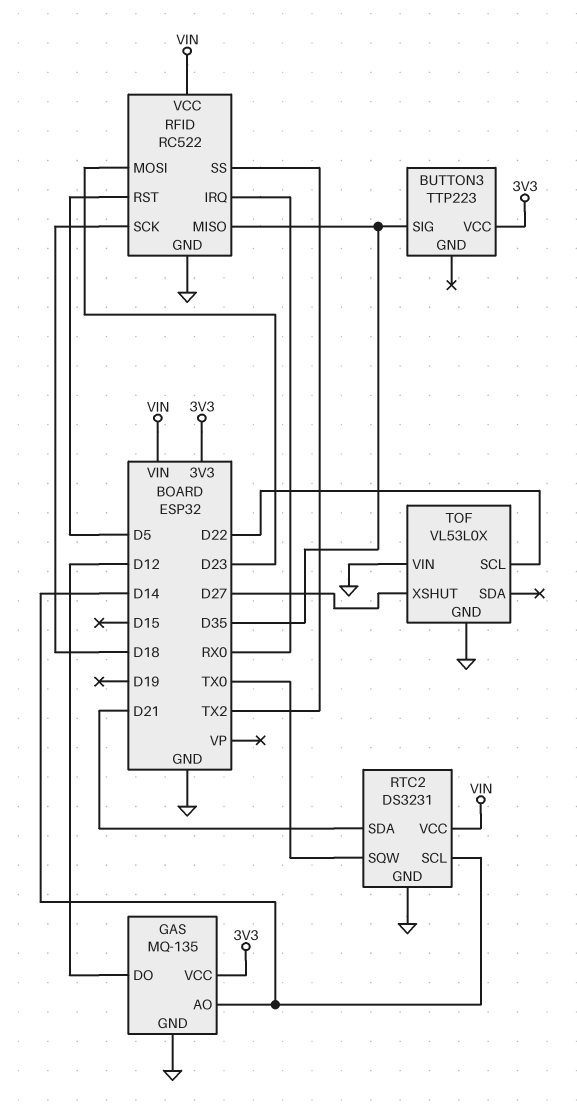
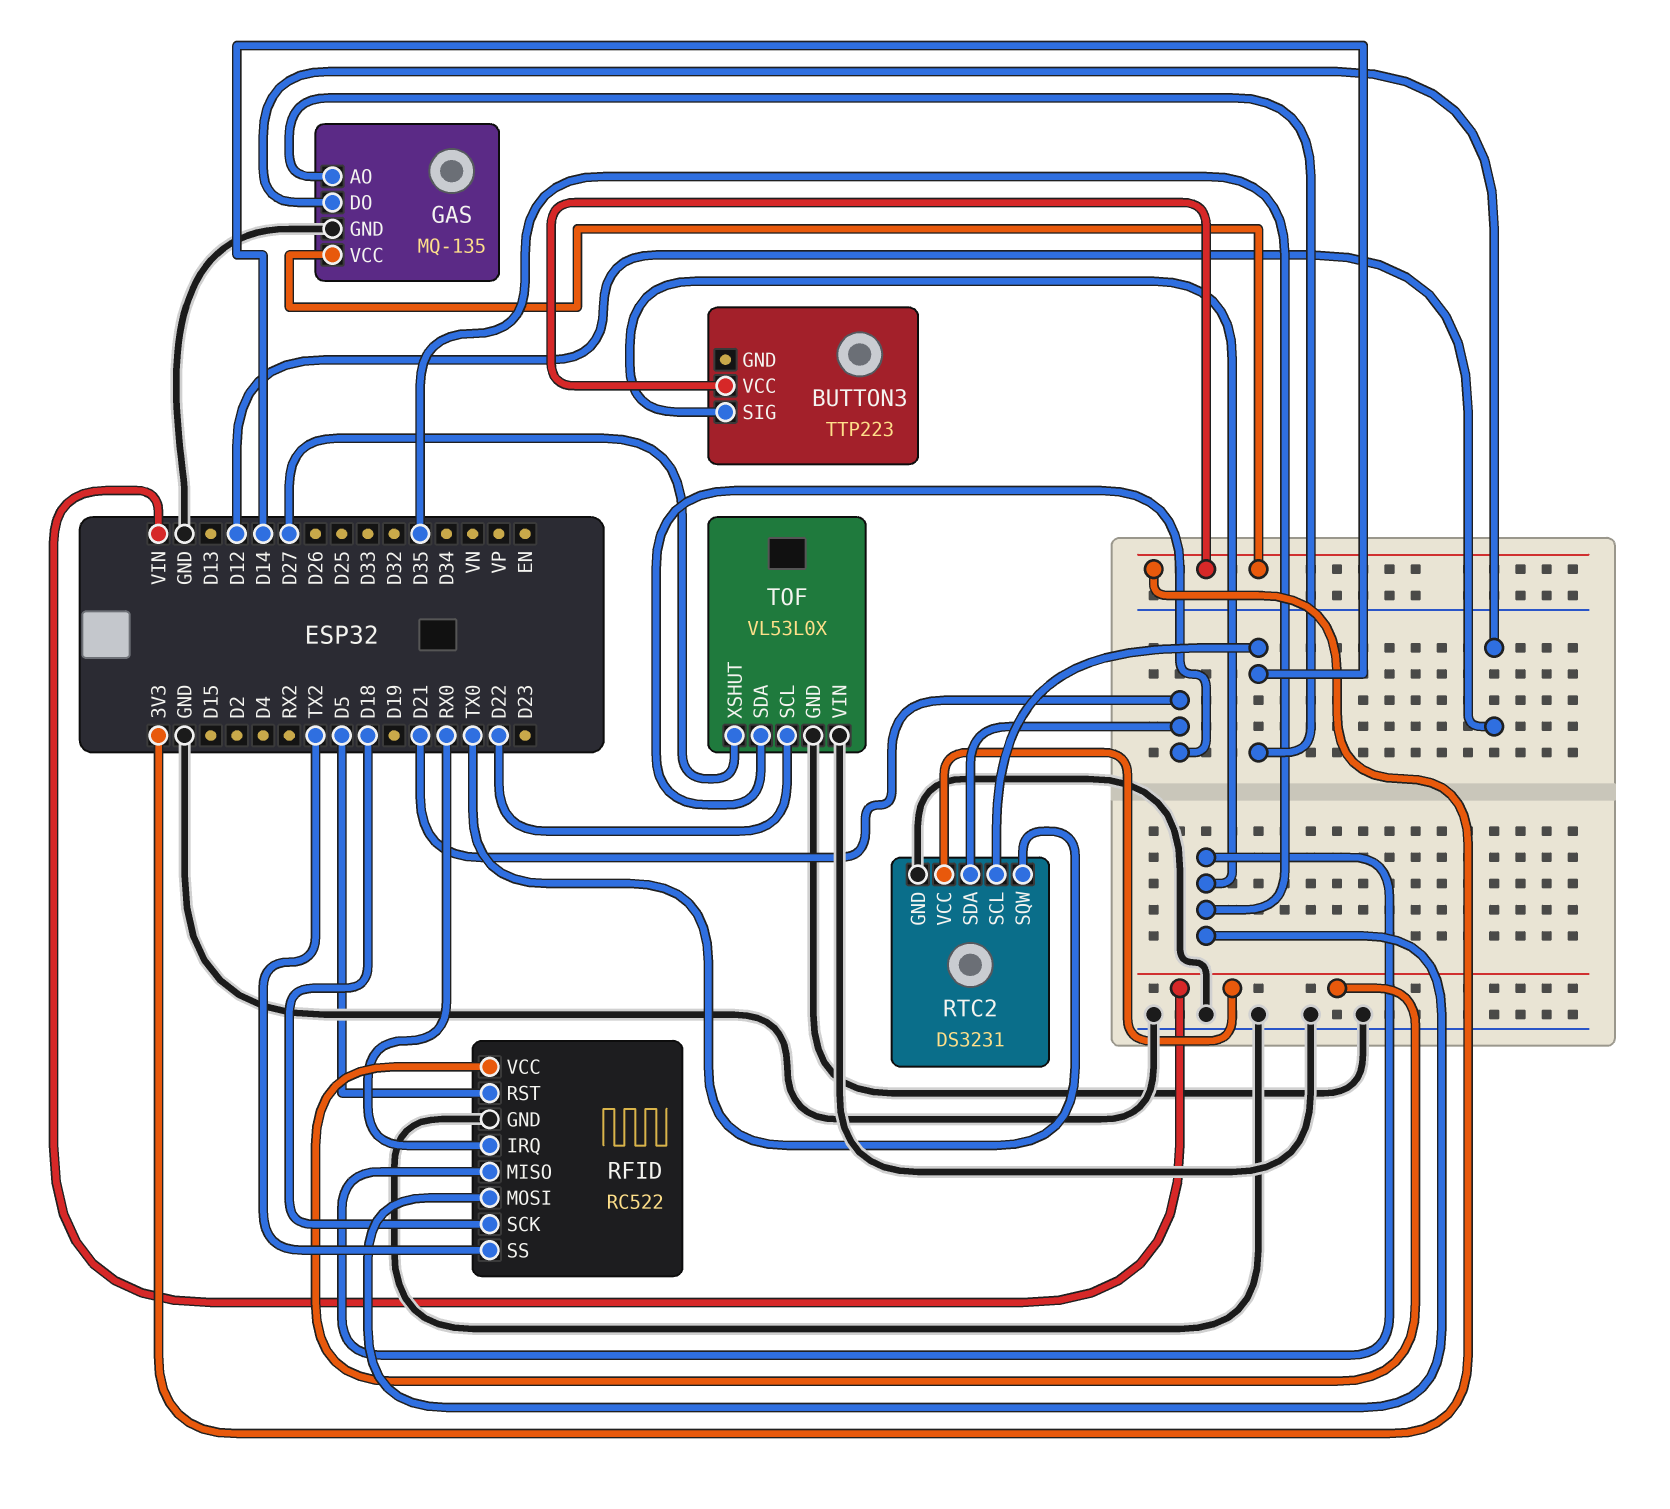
RFID pin MOSI: D23 -> D35
TOF pin SDA: none -> D21

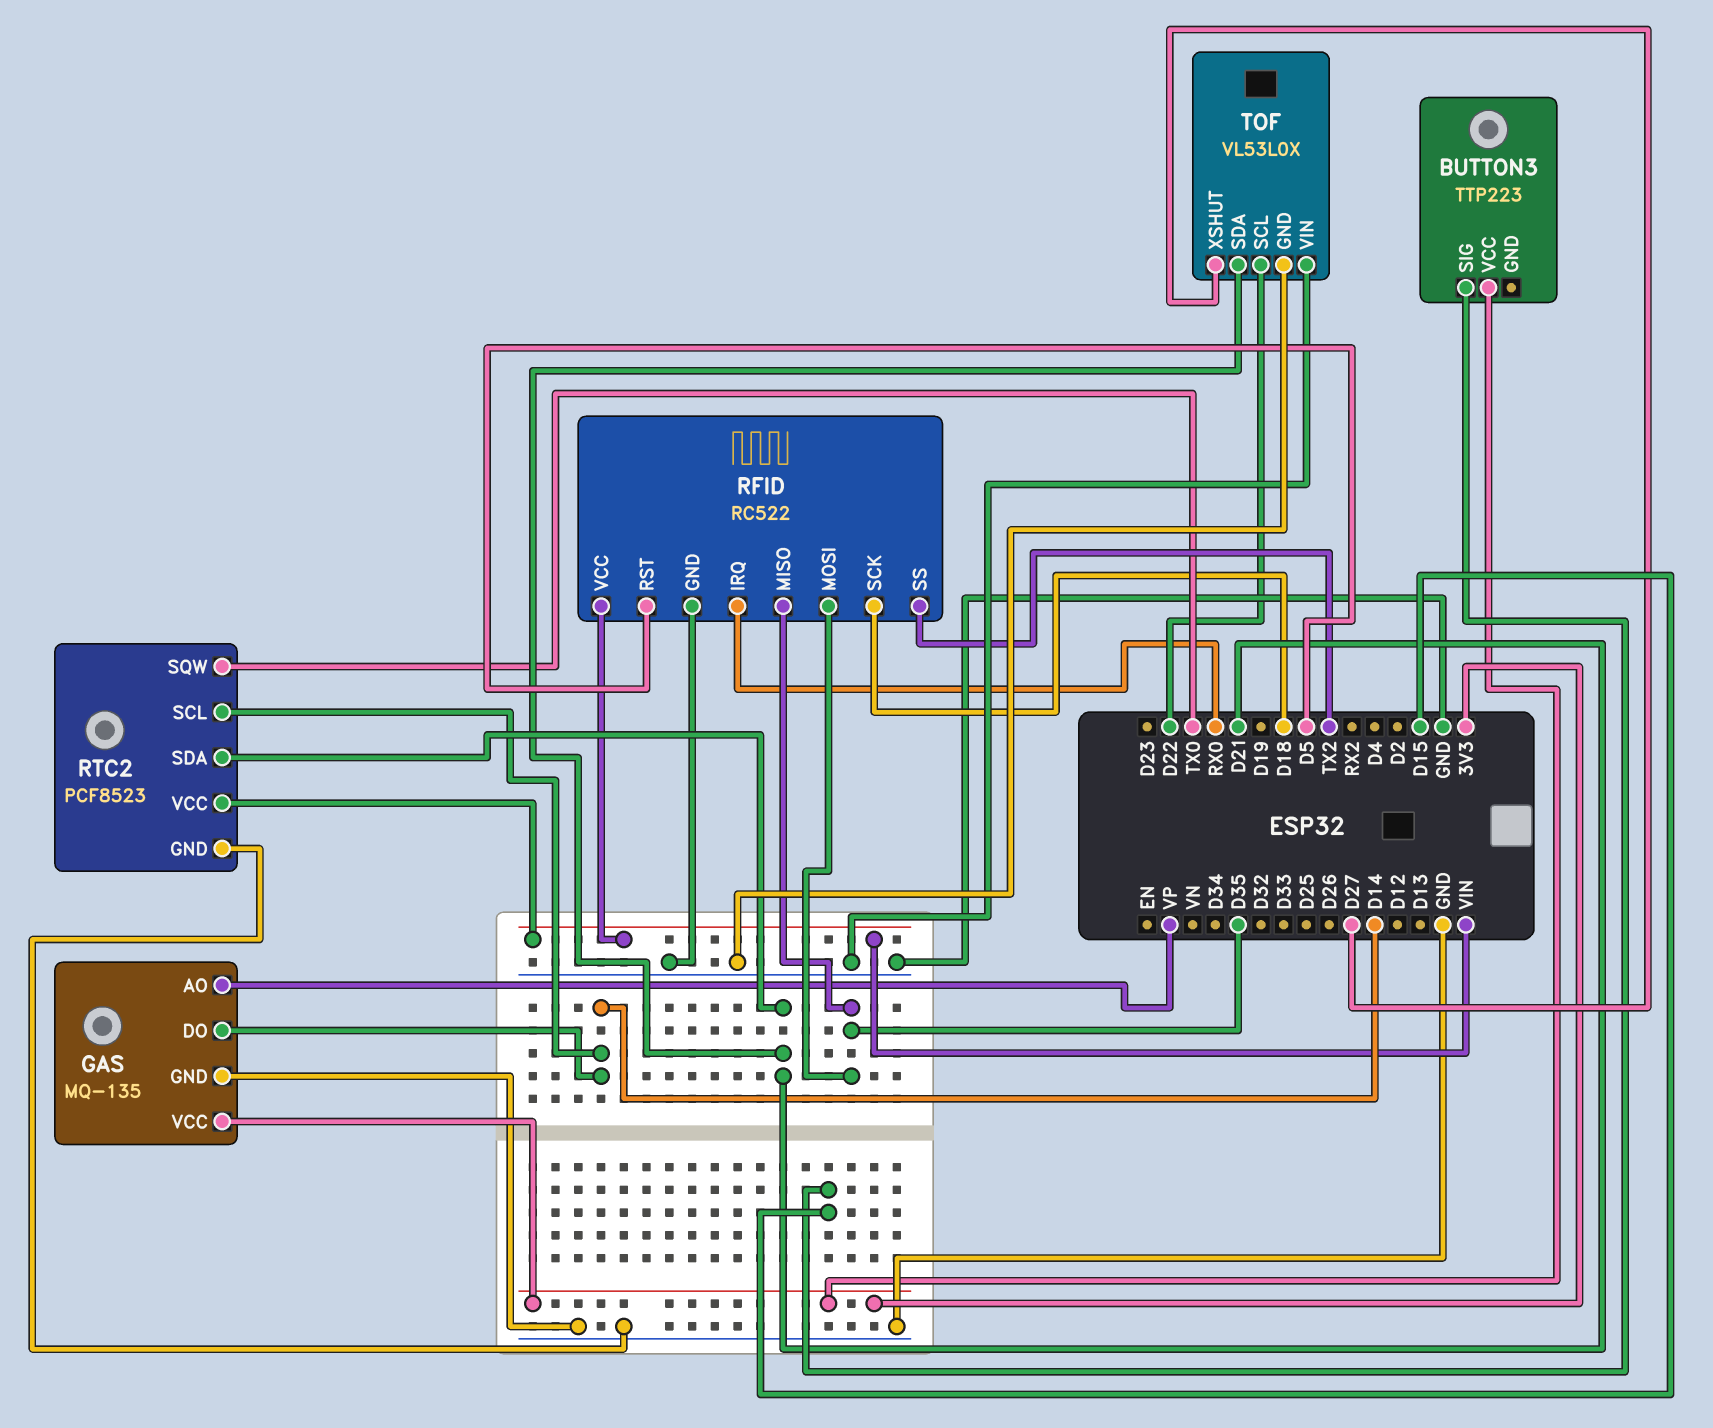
BUTTON3 pin SIG: D35 -> D15
GAS pin AO: D14 -> VP
GAS pin DO: D12 -> D14
RTC2: DS3231 -> PCF8523

